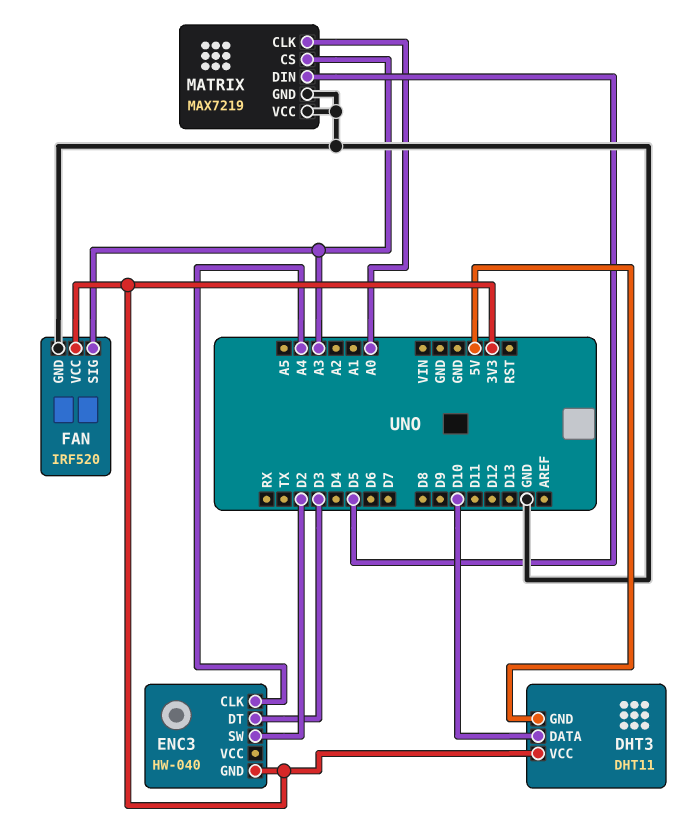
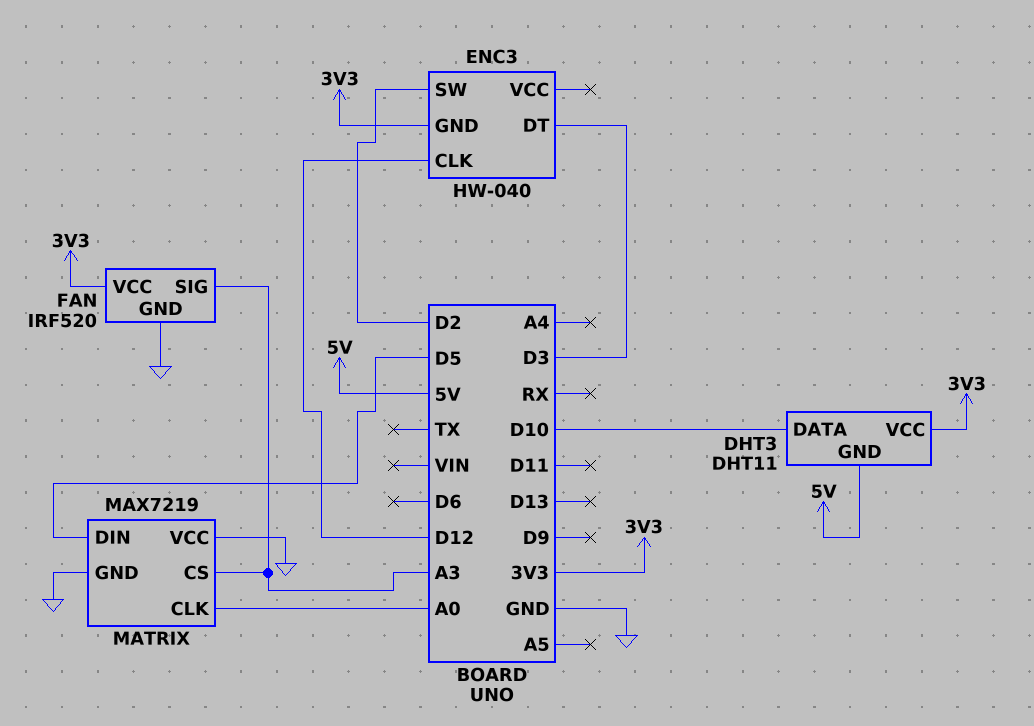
ENC3 pin CLK: A4 -> D12

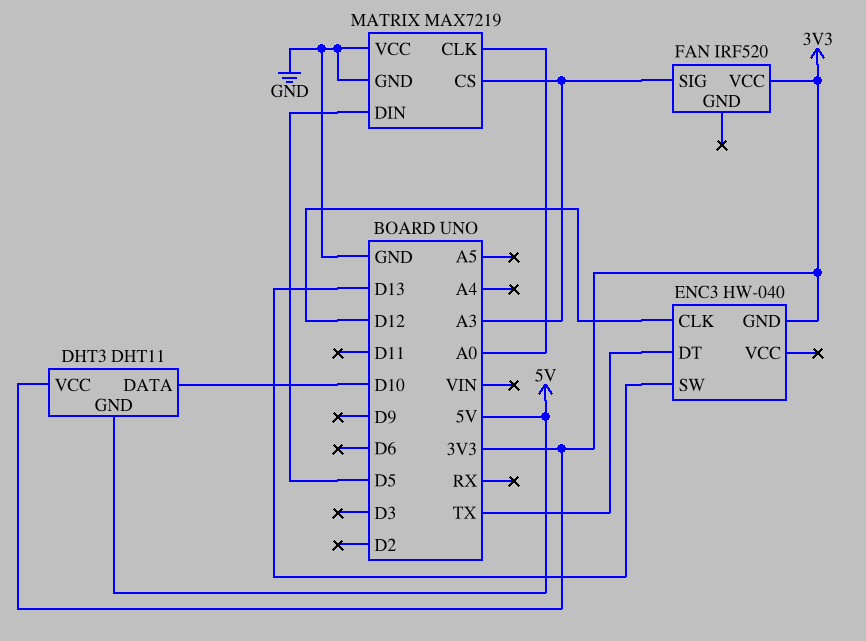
ENC3 pin DT: D3 -> TX
ENC3 pin SW: D2 -> D13
FAN pin GND: GND -> none

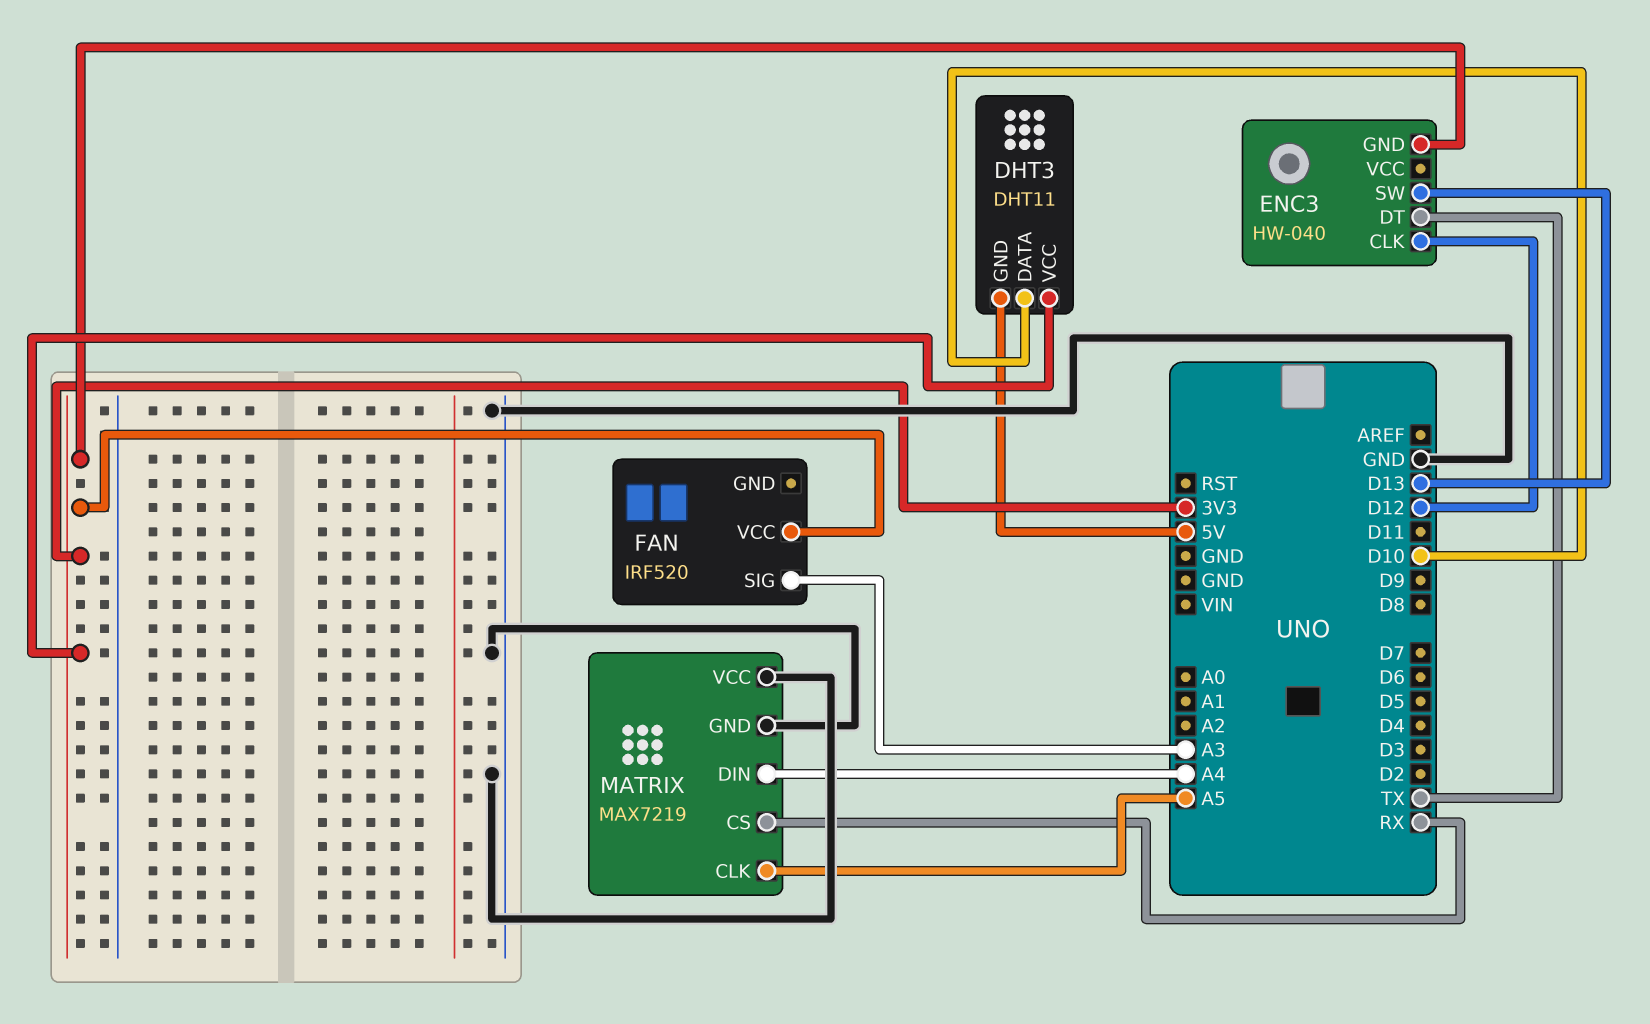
MATRIX pin CLK: A0 -> A5
MATRIX pin CS: A3 -> RX
MATRIX pin DIN: D5 -> A4

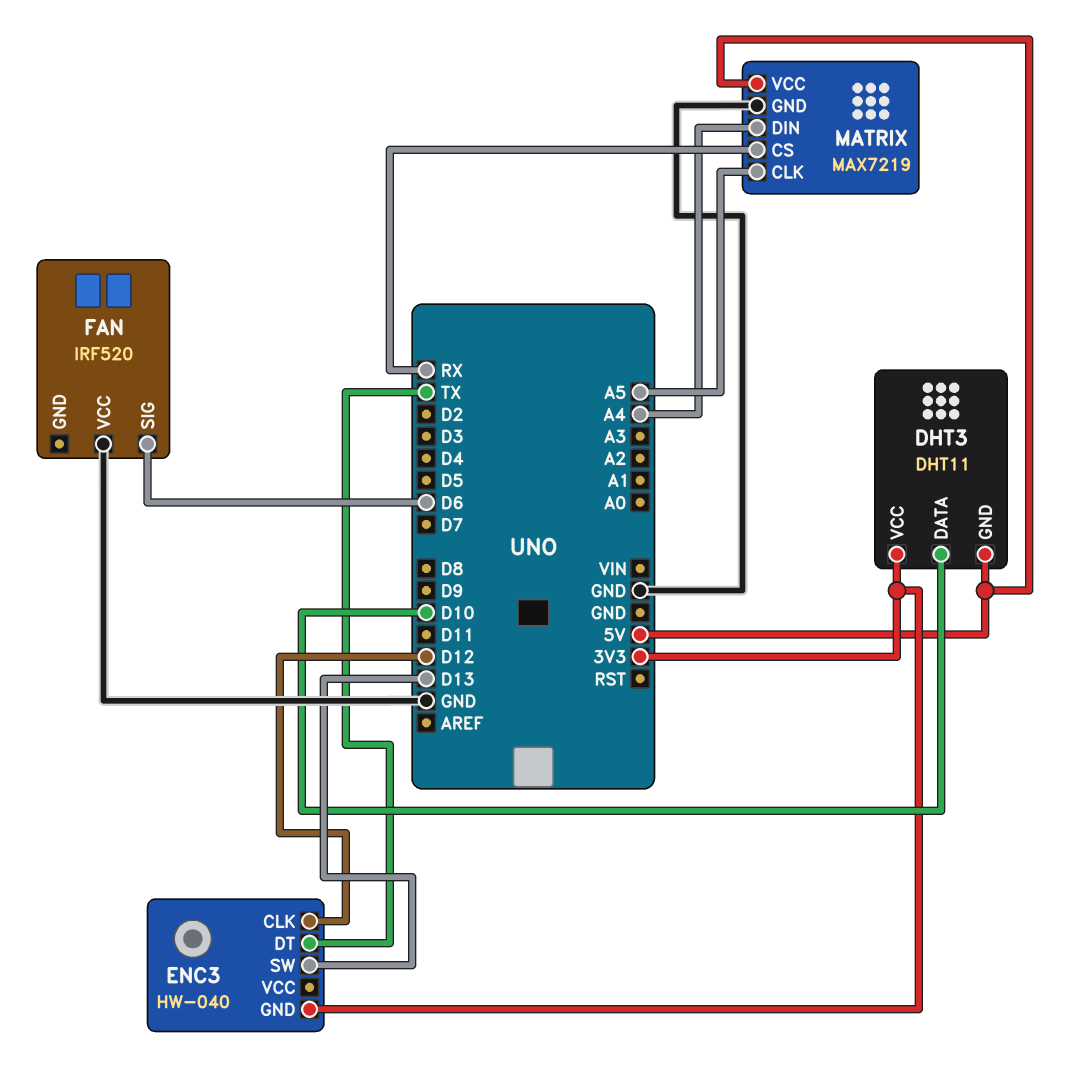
FAN pin SIG: A3 -> D6
FAN pin VCC: 3V3 -> GND
MATRIX pin VCC: GND -> 5V

